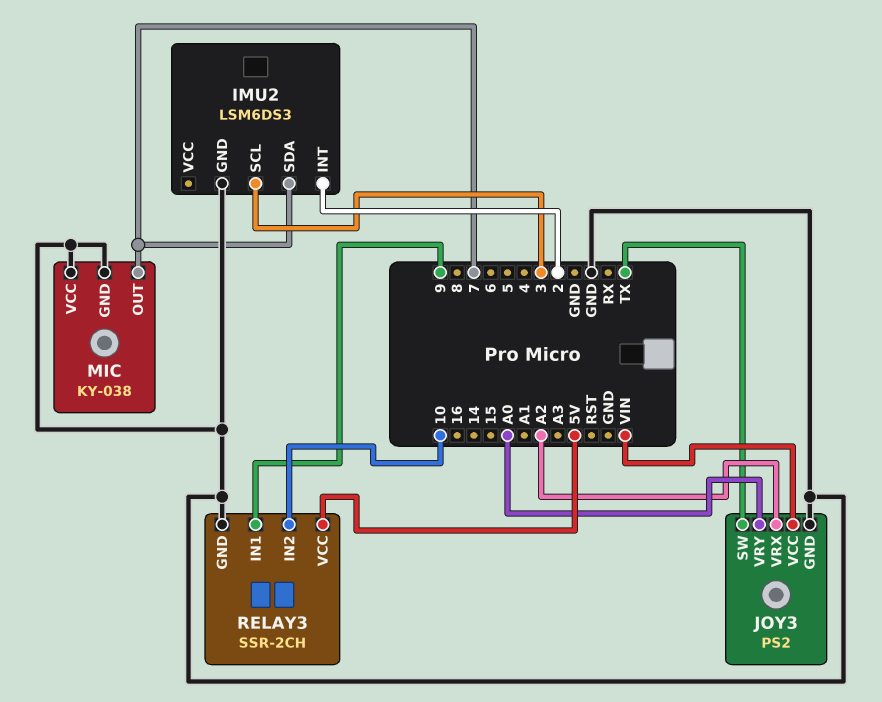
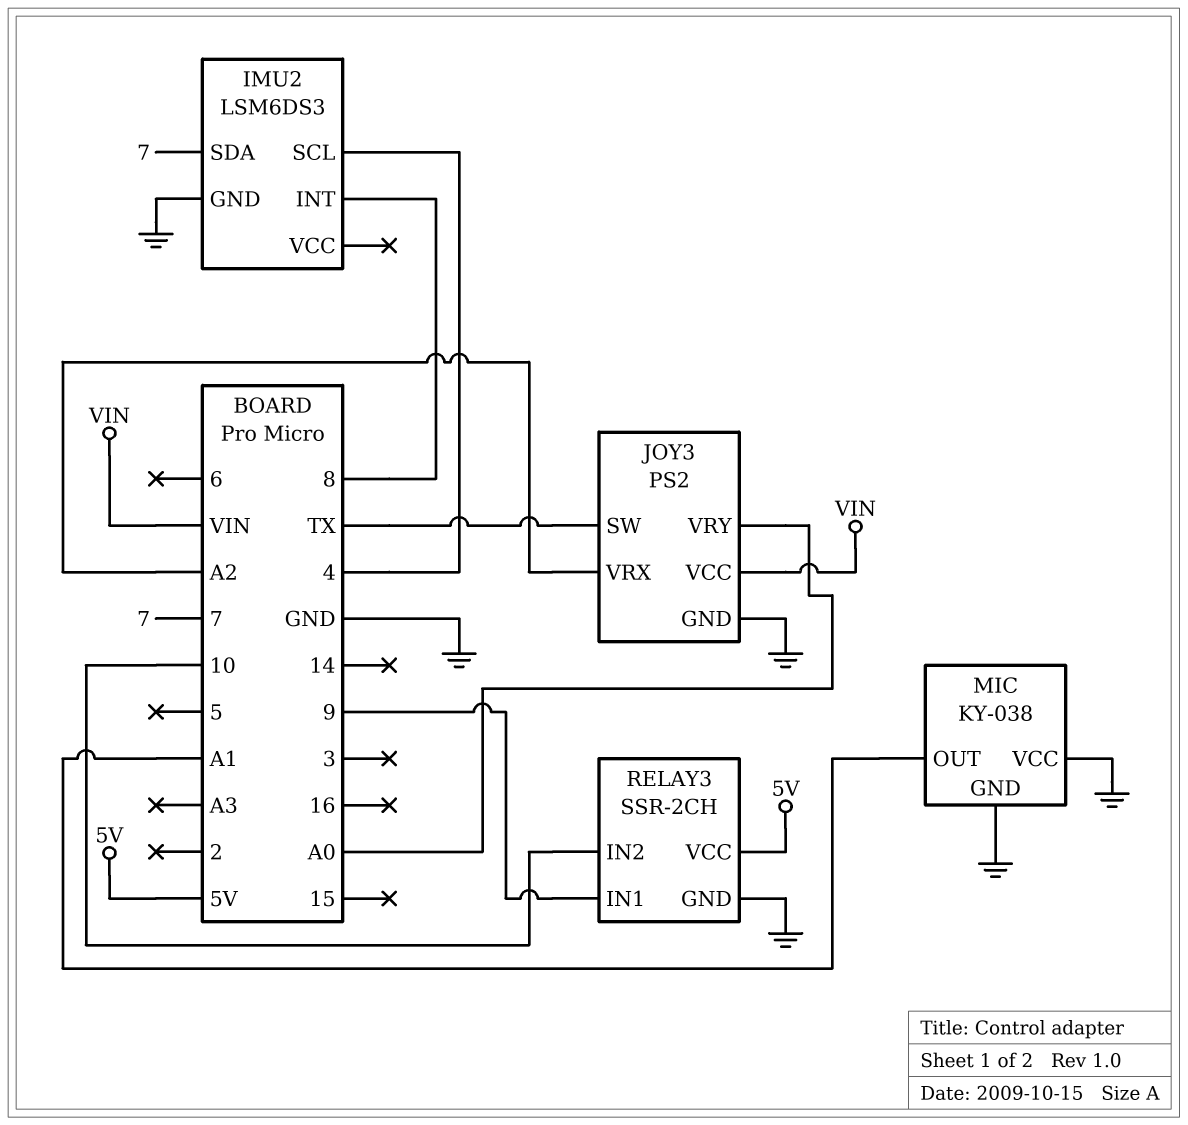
IMU2 pin INT: 2 -> 8
IMU2 pin SCL: 3 -> 4
MIC pin OUT: 7 -> A1

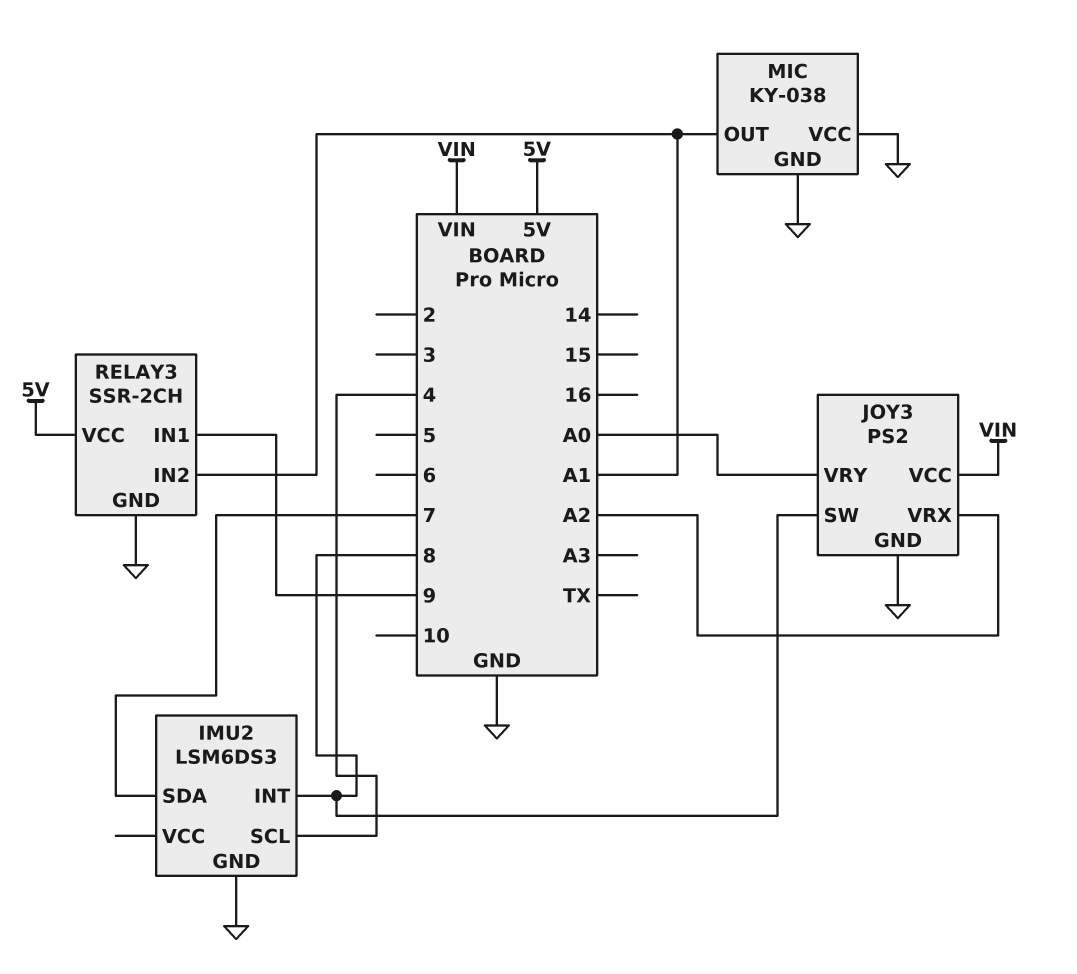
JOY3 pin SW: TX -> 8
RELAY3 pin IN2: 10 -> A1

